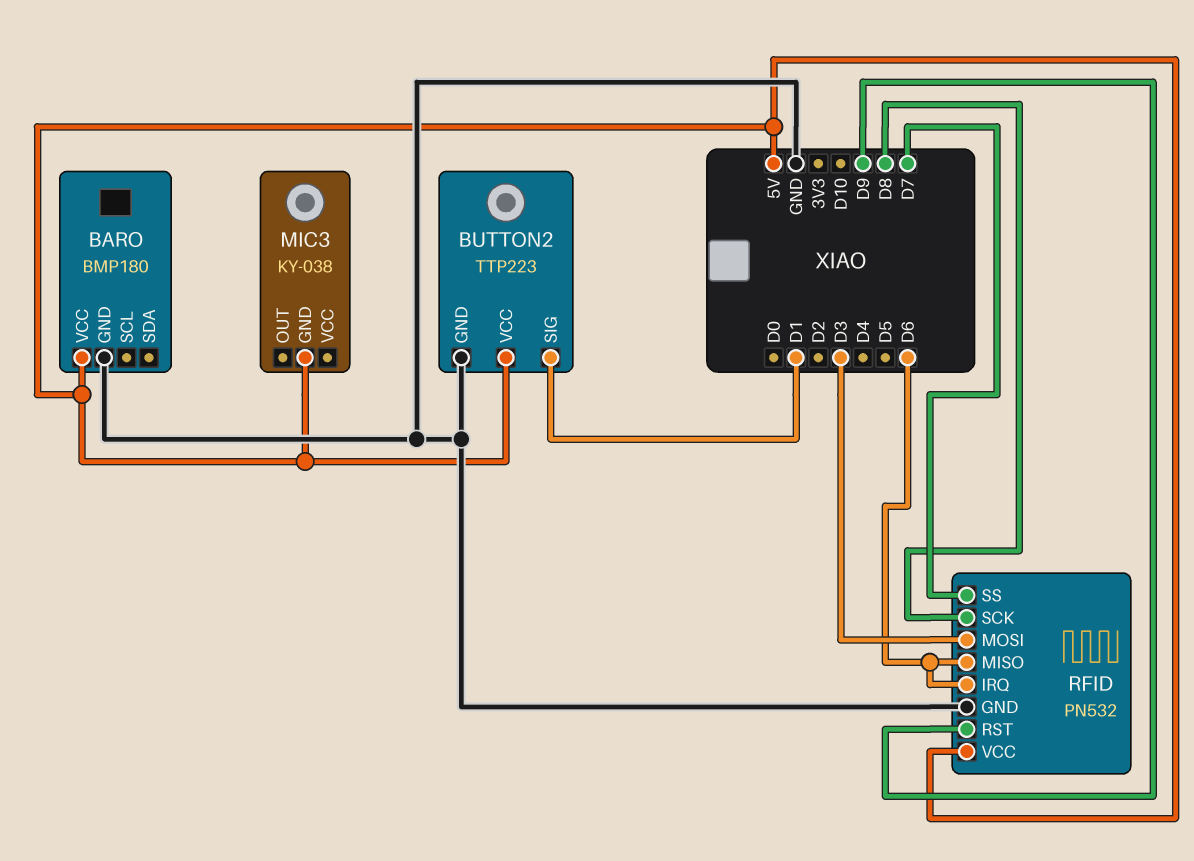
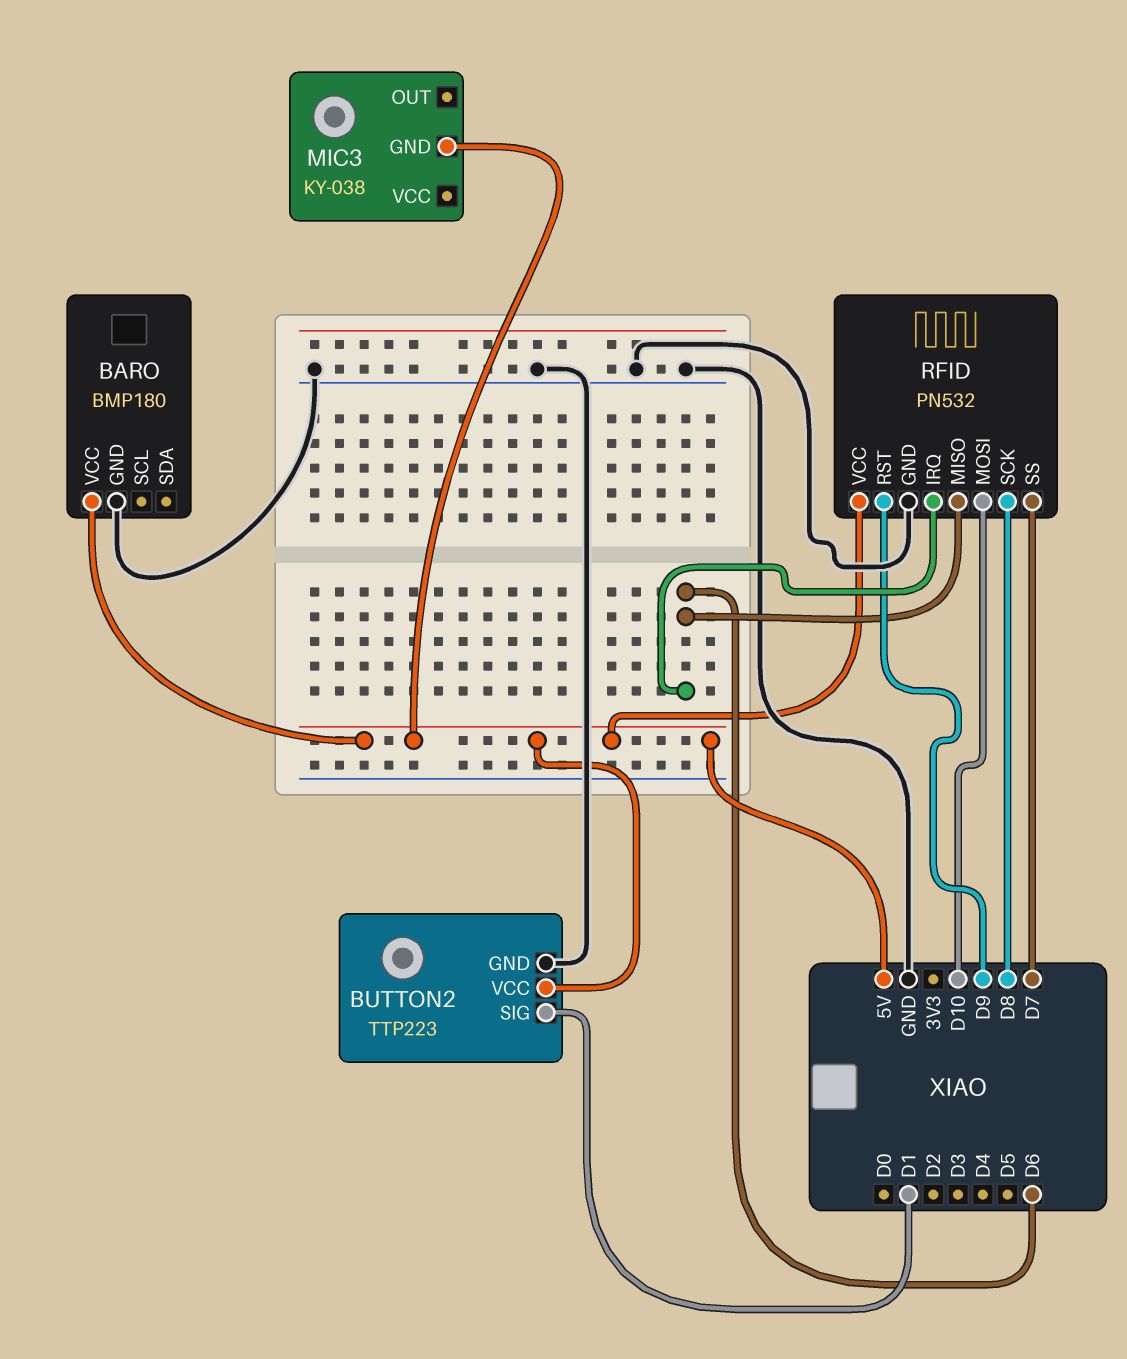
RFID pin MOSI: D3 -> D10

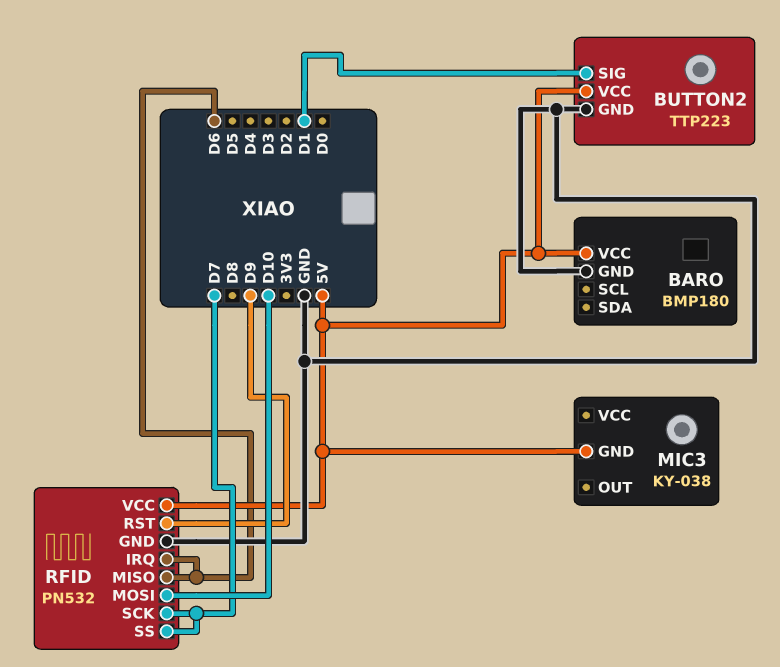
RFID pin SCK: D8 -> D7

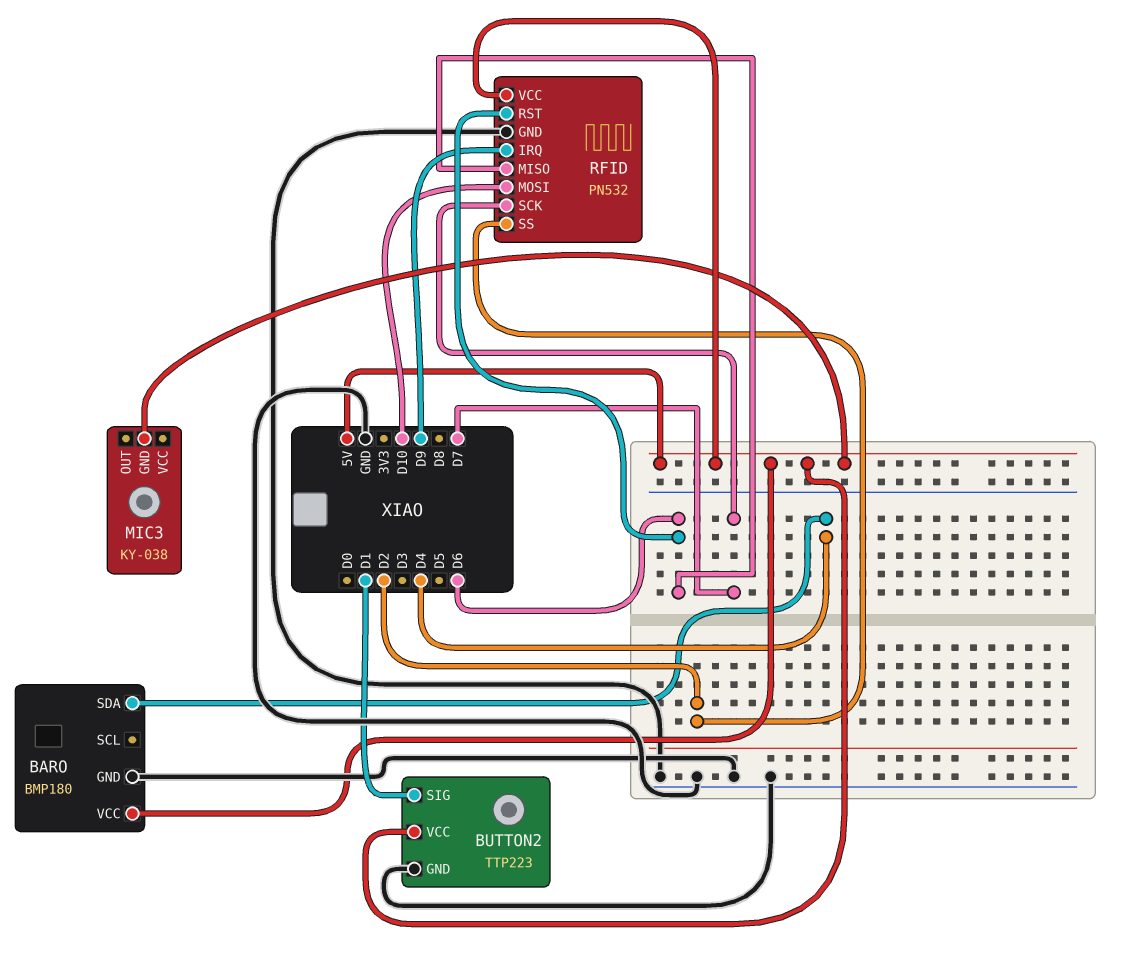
BARO pin SDA: none -> D4
RFID pin IRQ: D6 -> D9
RFID pin RST: D9 -> D6
RFID pin SS: D7 -> D2

